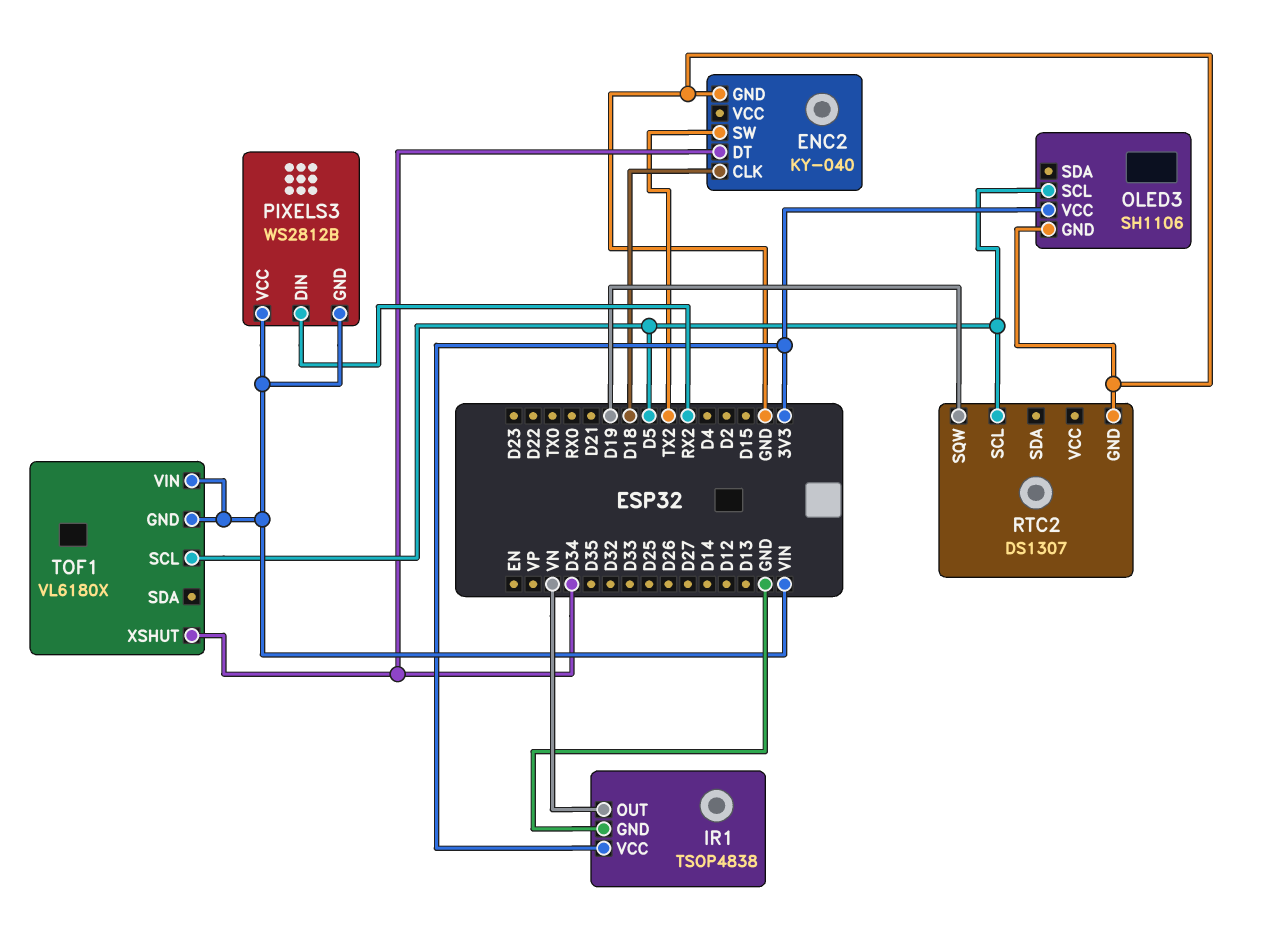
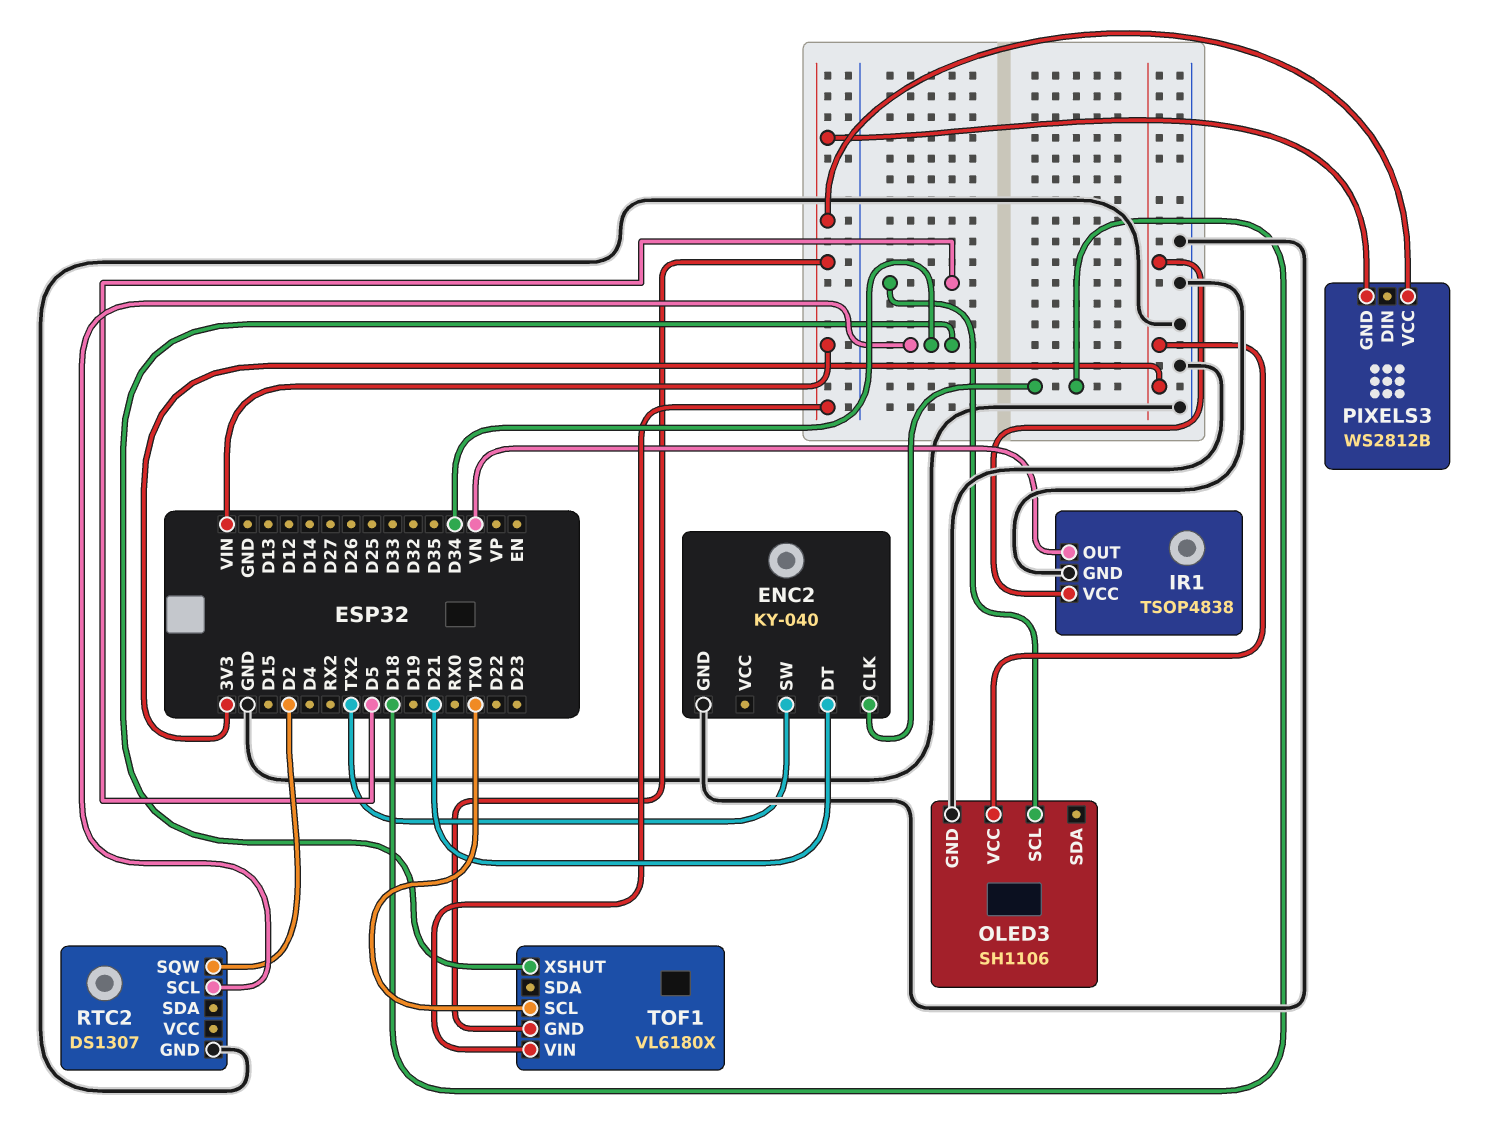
ENC2 pin DT: D34 -> D21
PIXELS3 pin DIN: RX2 -> none
RTC2 pin SCL: D5 -> D34
RTC2 pin SQW: D19 -> D2
TOF1 pin SCL: D5 -> TX0

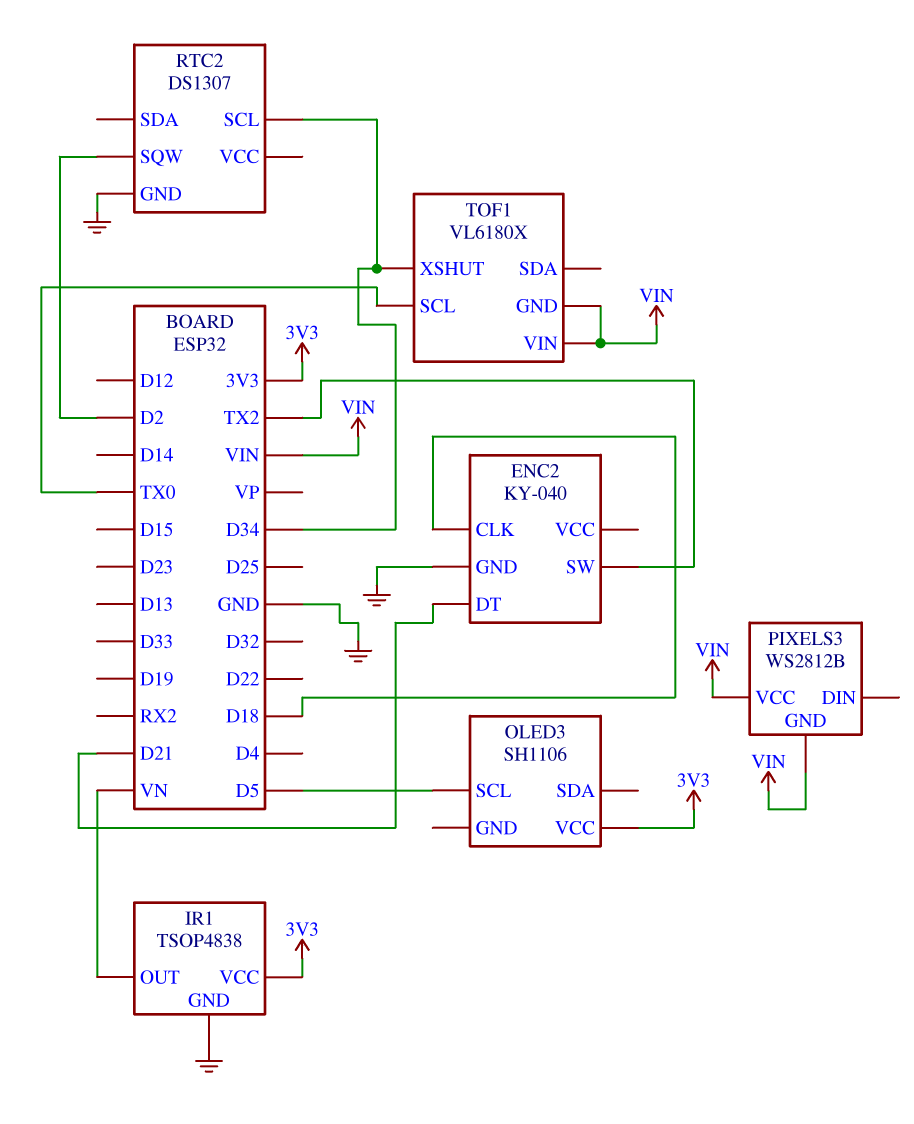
OLED3 pin GND: GND -> none

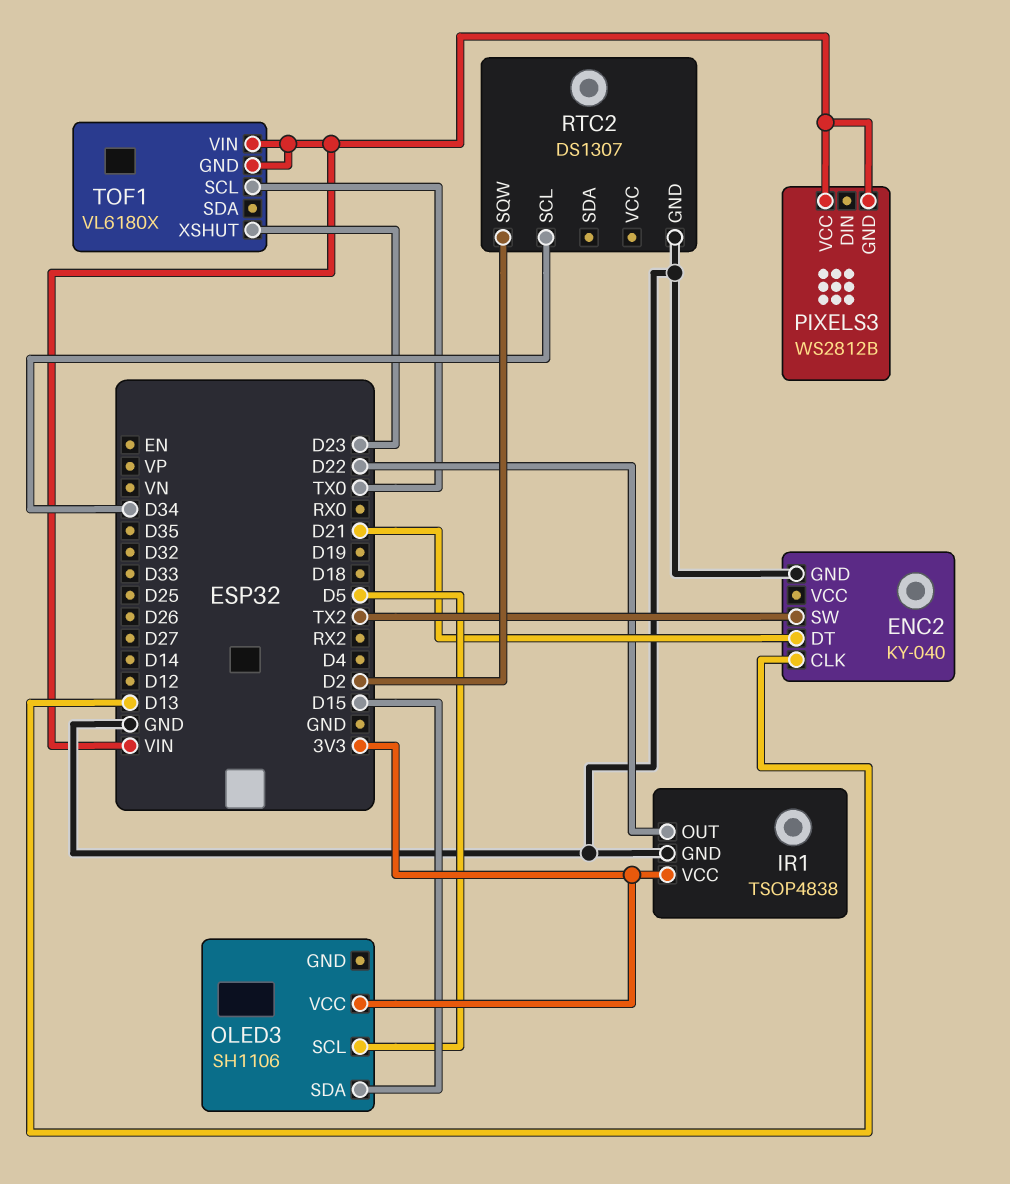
ENC2 pin CLK: D18 -> D13
IR1 pin OUT: VN -> D22
OLED3 pin SDA: none -> D15
TOF1 pin XSHUT: D34 -> D23

